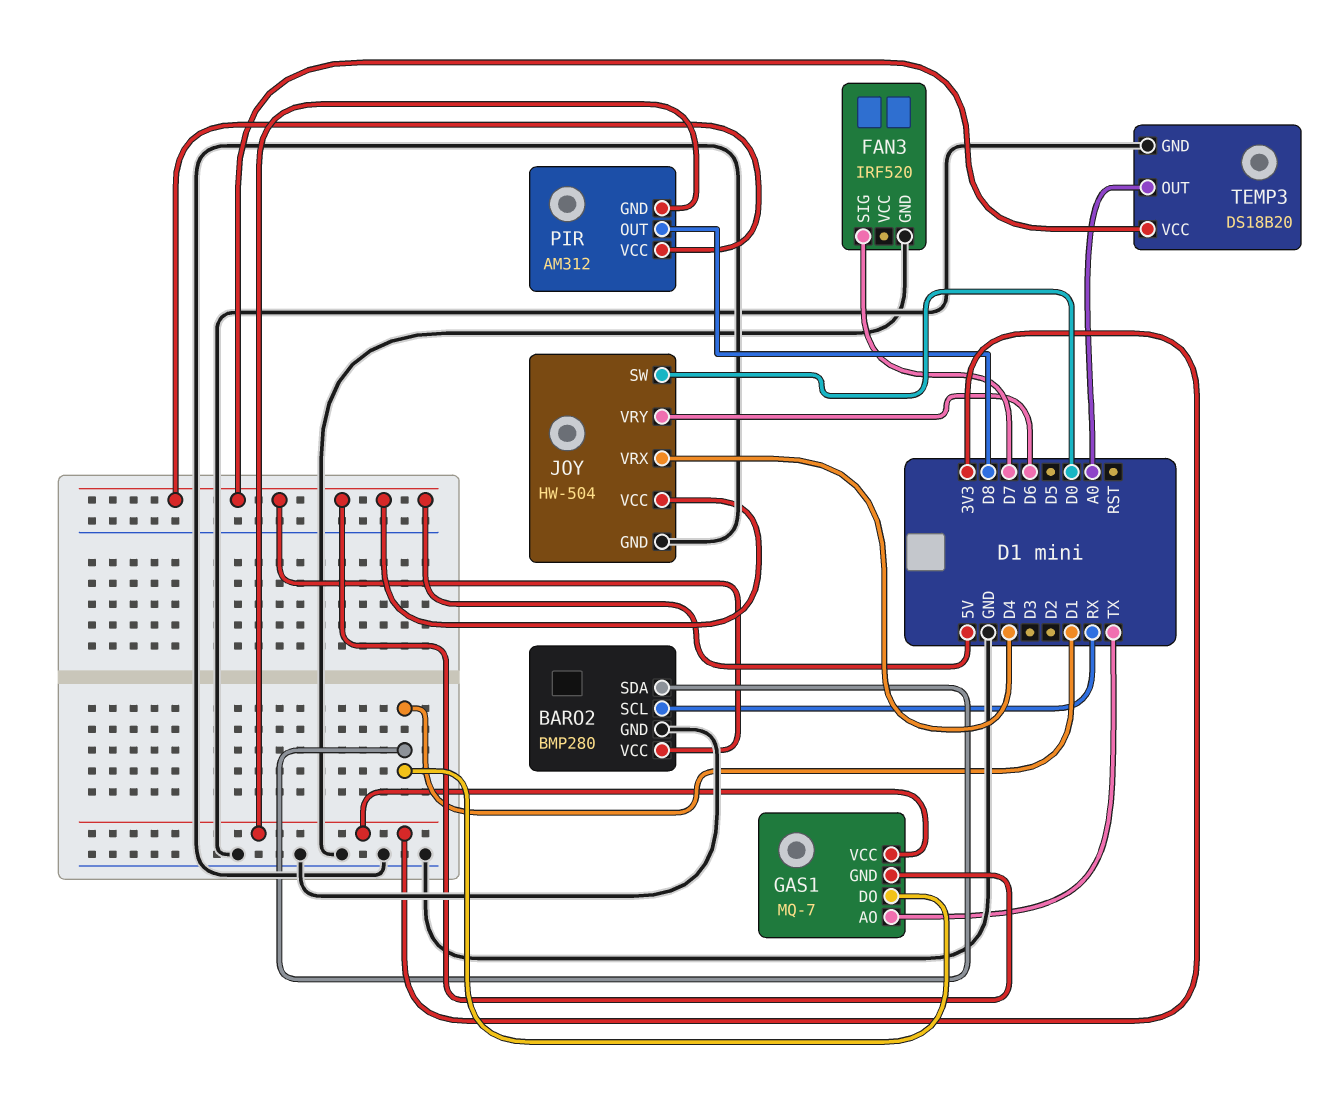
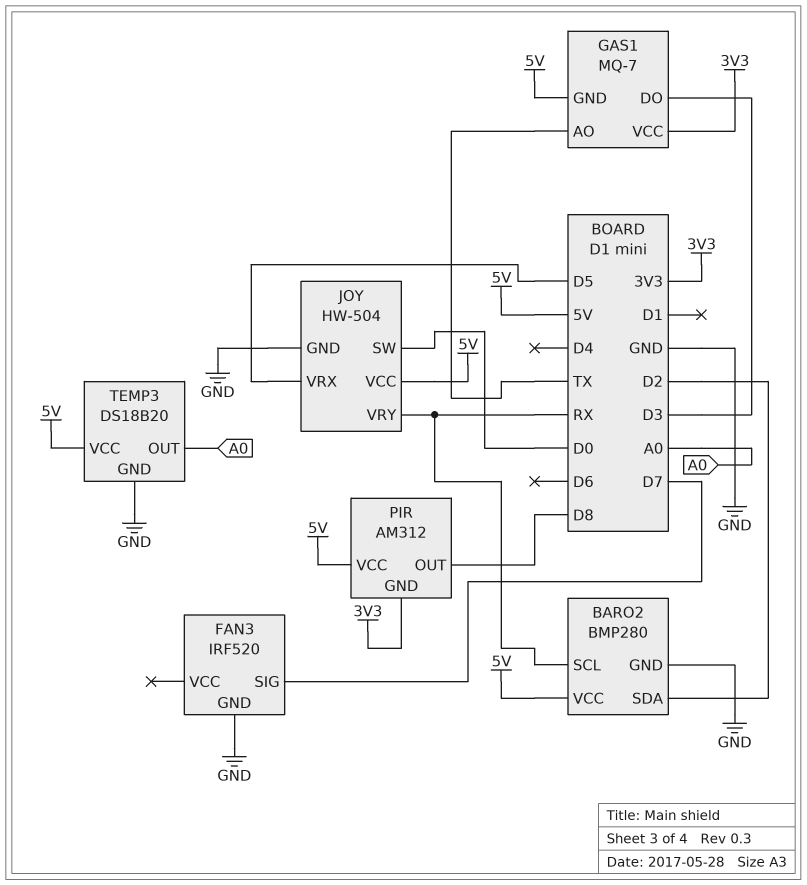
BARO2 pin SDA: D1 -> D2
GAS1 pin DO: D1 -> D3
JOY pin VRX: D4 -> D5
JOY pin VRY: D6 -> RX

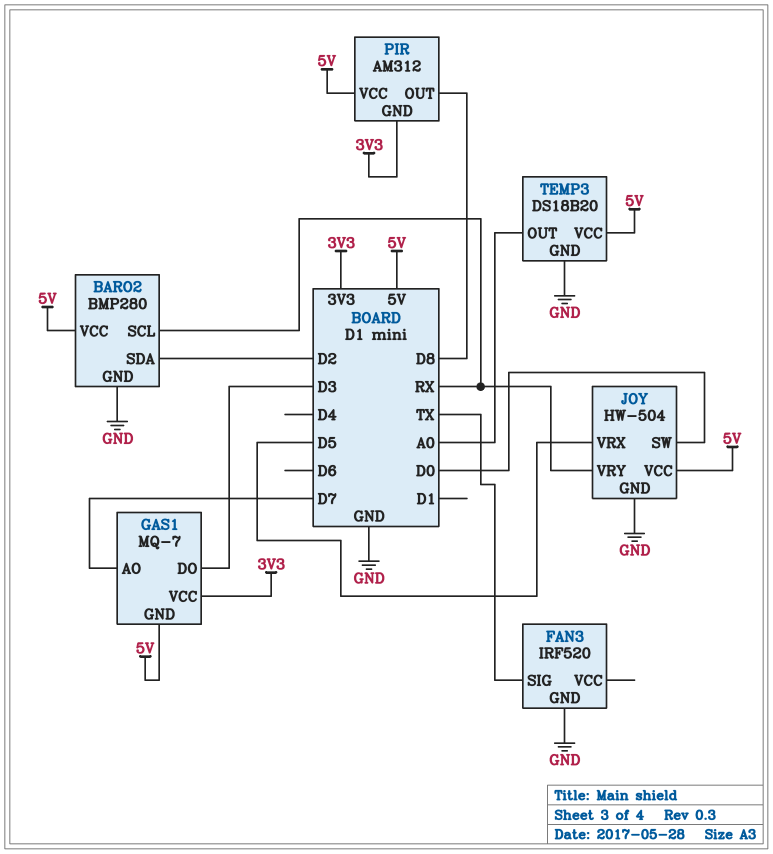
FAN3 pin SIG: D7 -> TX
GAS1 pin AO: TX -> D7

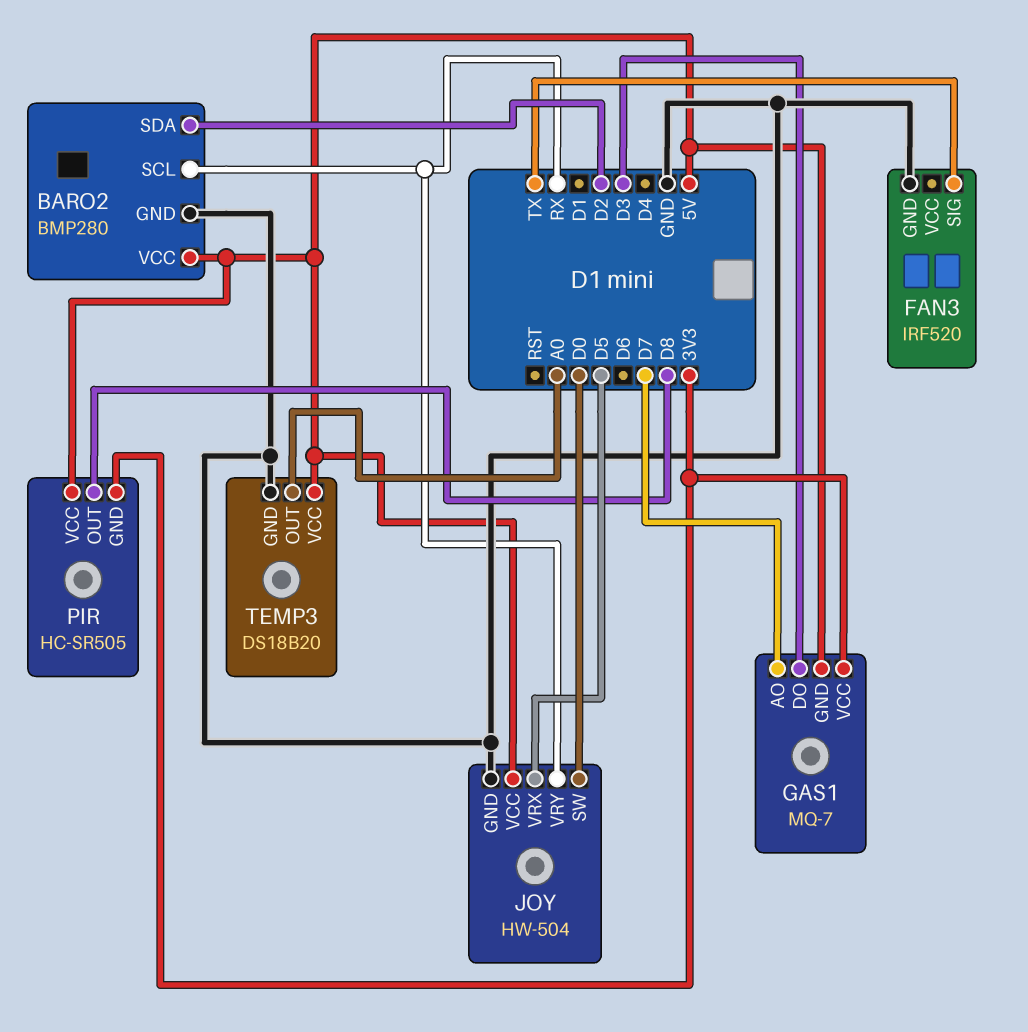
PIR: AM312 -> HC-SR505

